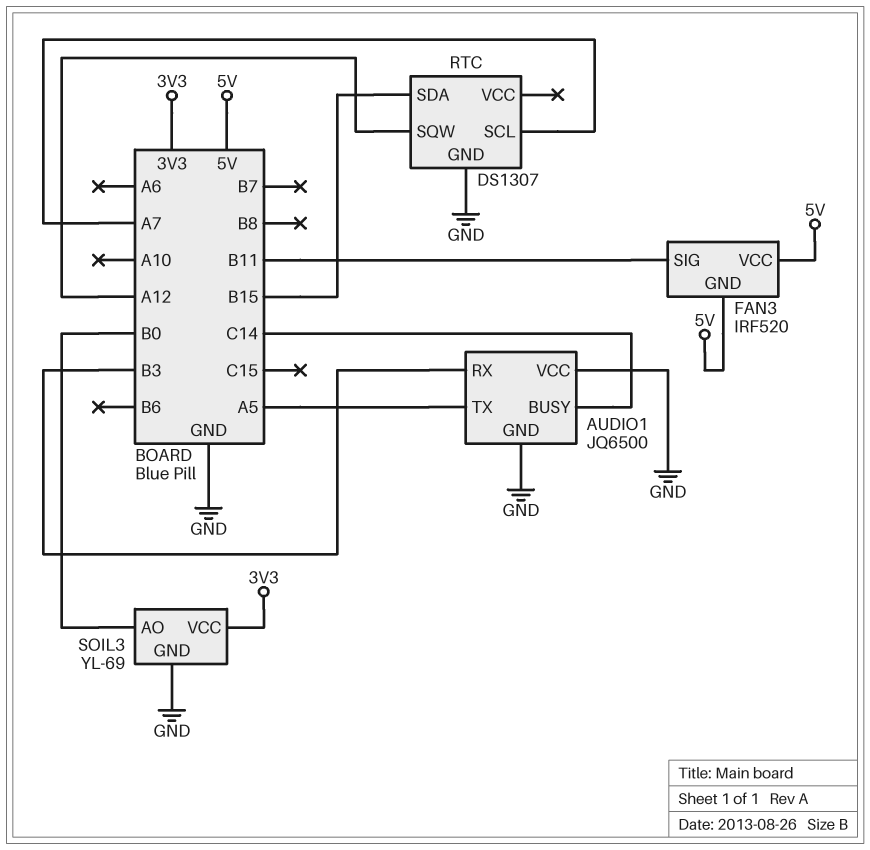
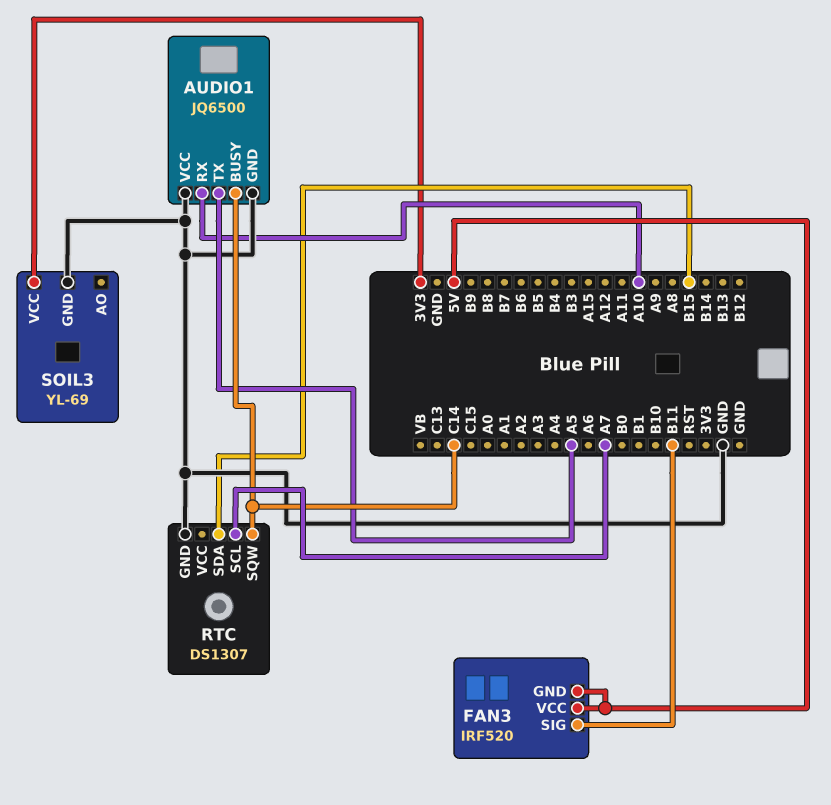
AUDIO1 pin RX: B3 -> A10
RTC pin SQW: A12 -> C14
SOIL3 pin AO: B0 -> none

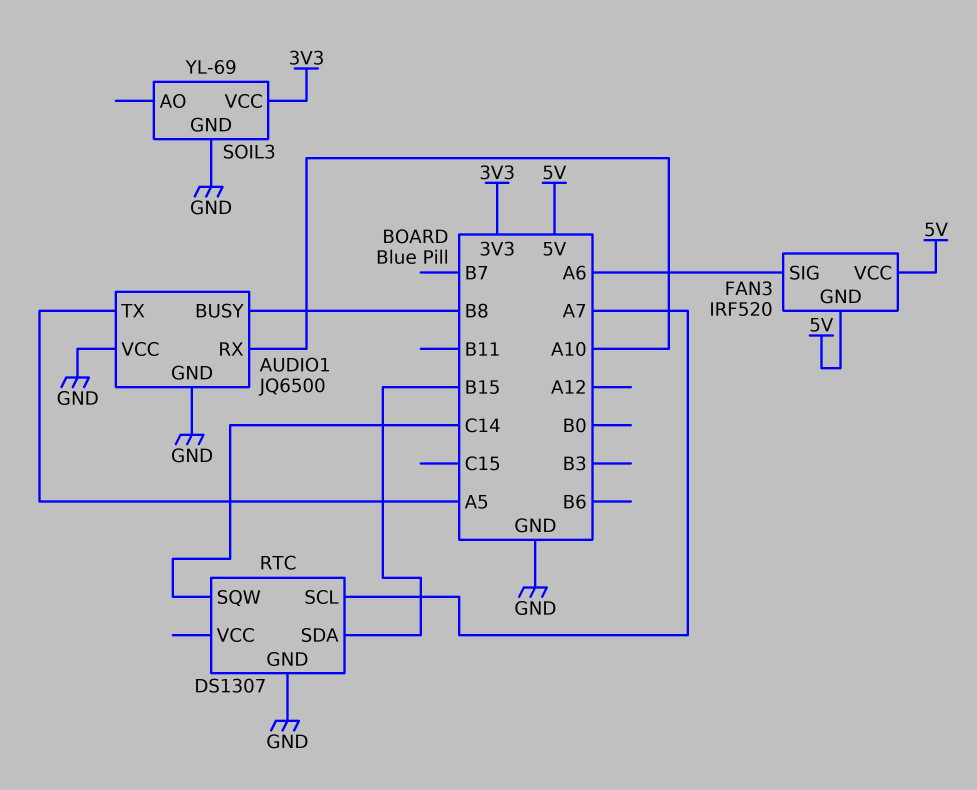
AUDIO1 pin BUSY: C14 -> B8
FAN3 pin SIG: B11 -> A6

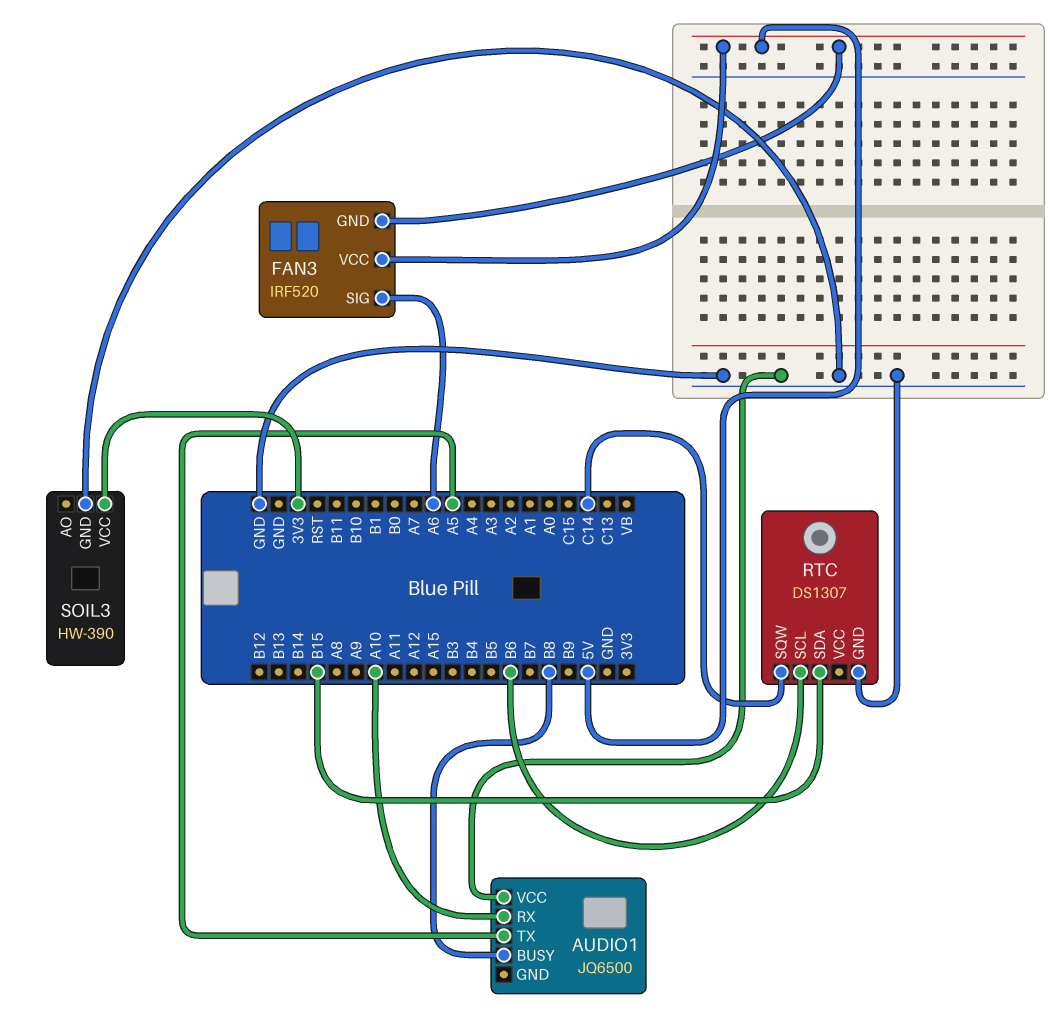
AUDIO1 pin GND: GND -> none
RTC pin SCL: A7 -> B6
SOIL3: YL-69 -> HW-390

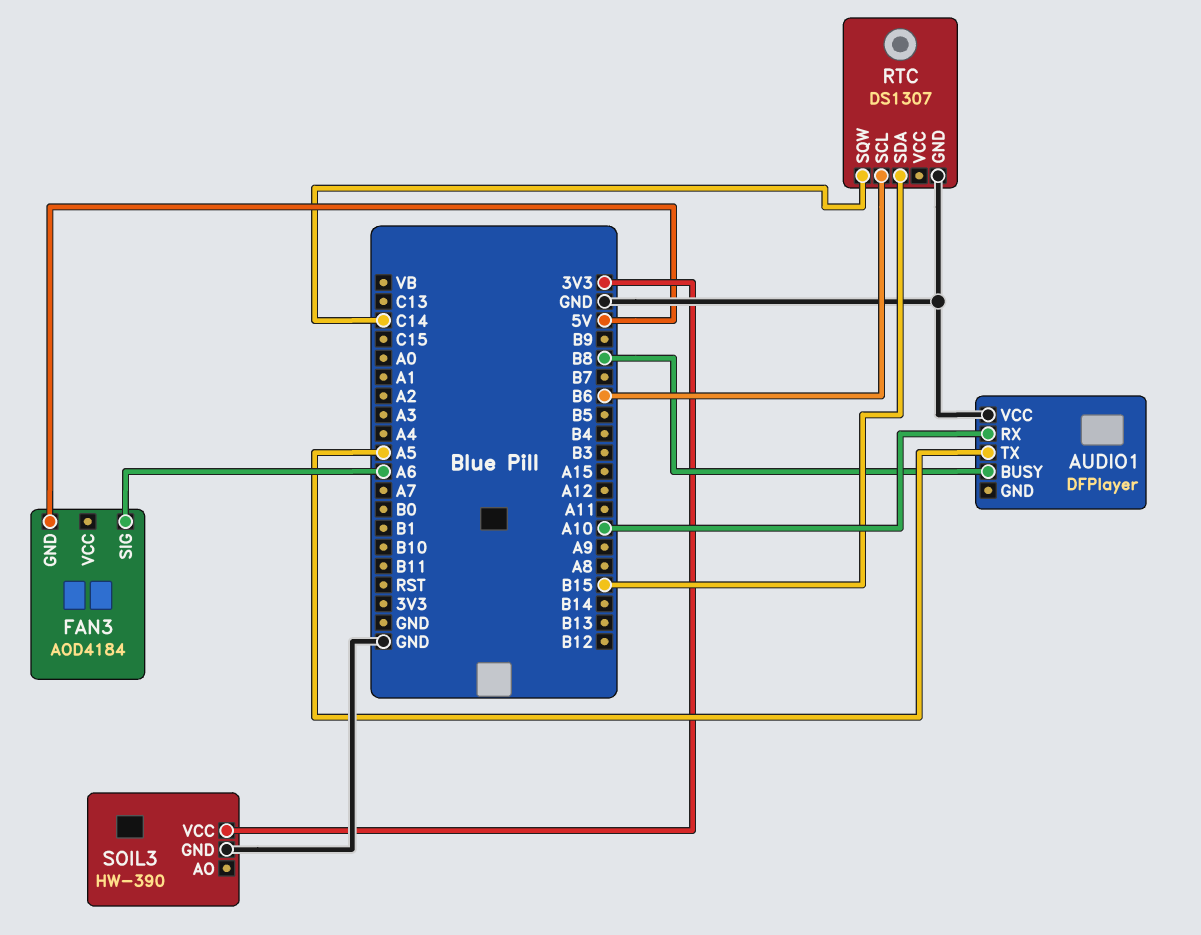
AUDIO1: JQ6500 -> DFPlayer
FAN3: IRF520 -> AOD4184
FAN3 pin VCC: 5V -> none

